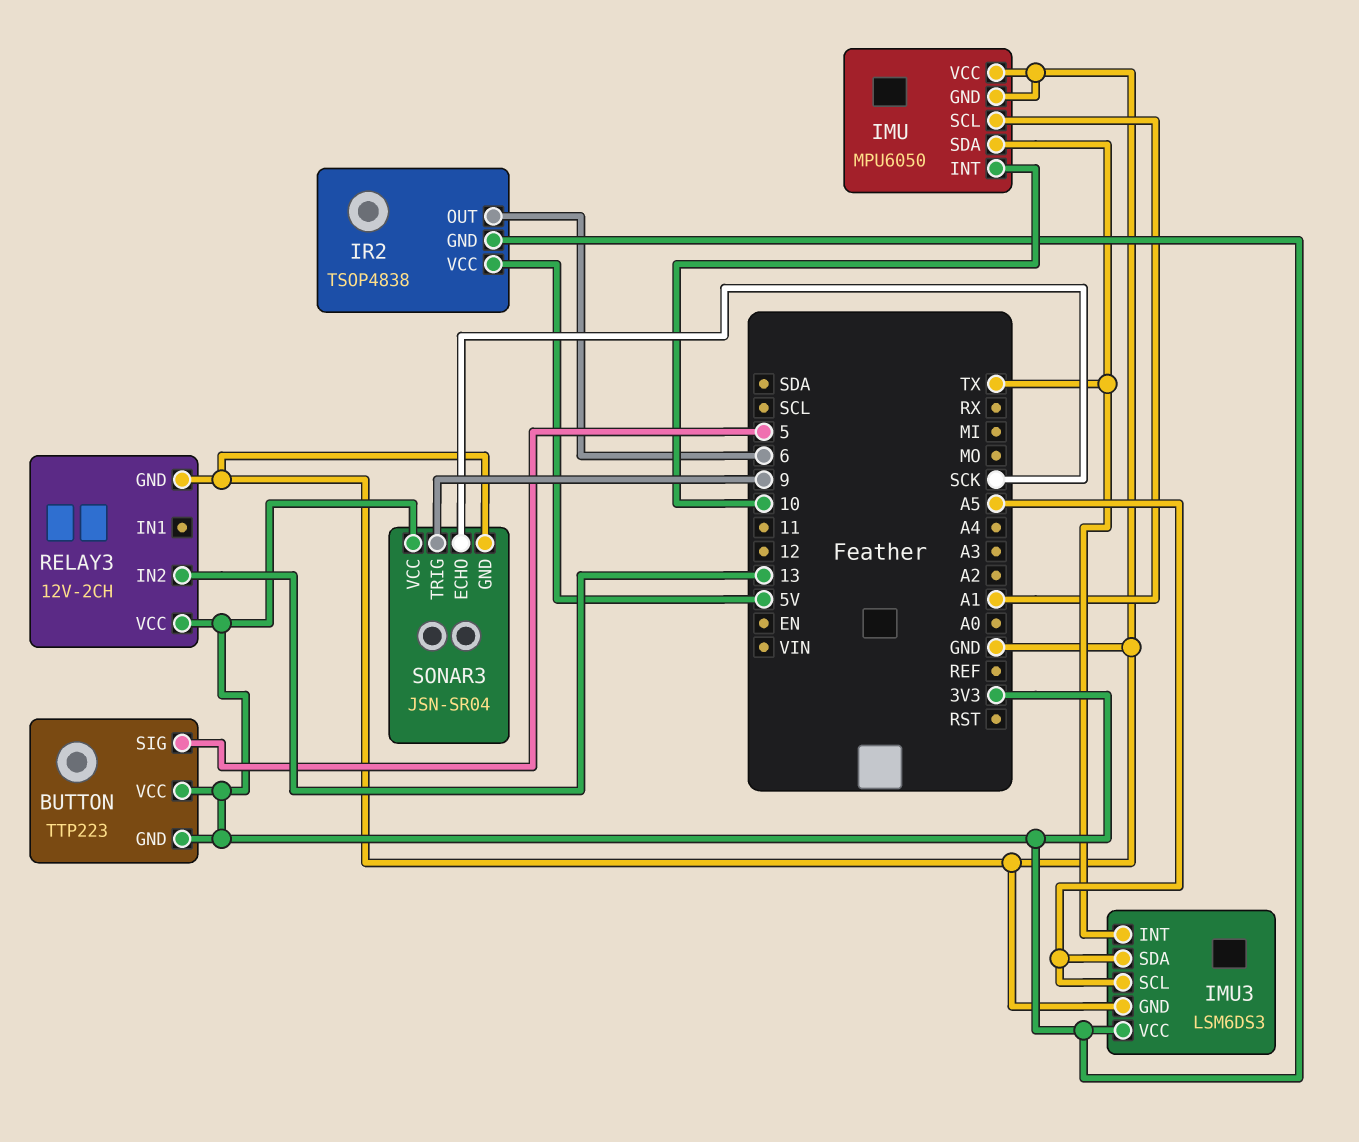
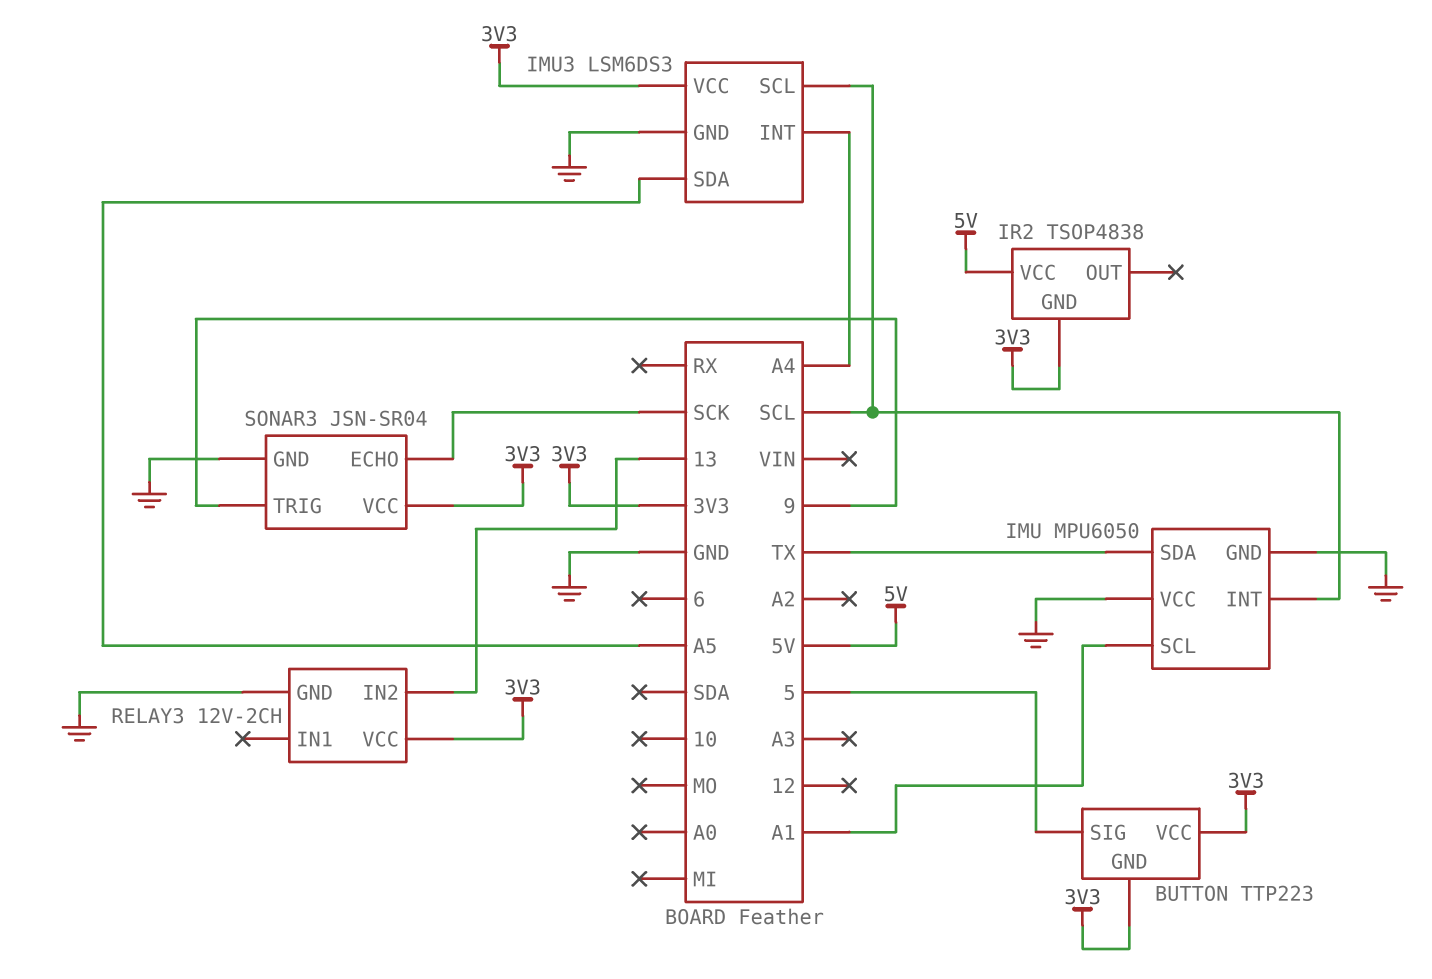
IMU pin INT: 10 -> SCL
IMU3 pin INT: TX -> A4
IMU3 pin SCL: A5 -> SCL
IR2 pin OUT: 6 -> none

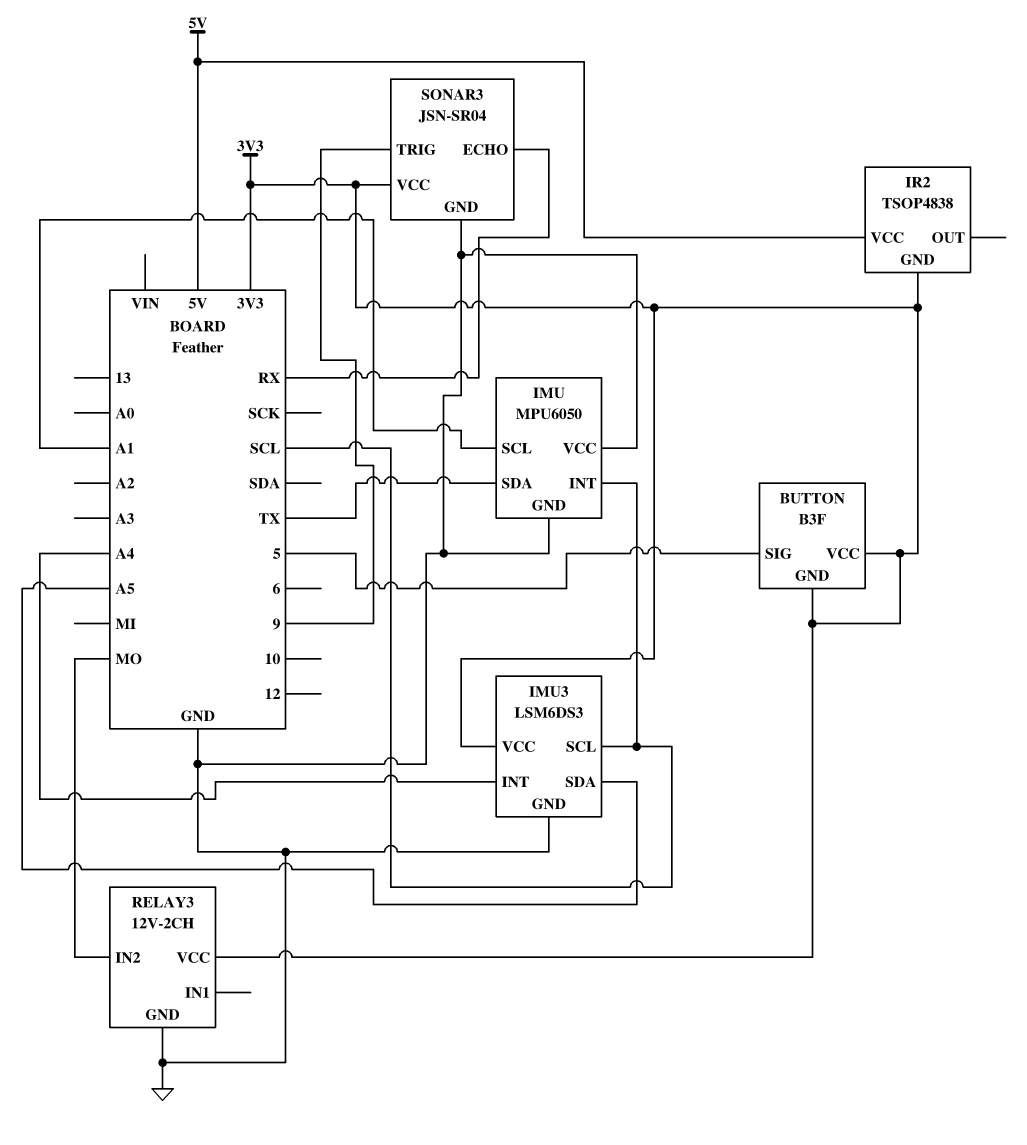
BUTTON: TTP223 -> B3F
RELAY3 pin IN2: 13 -> MO
SONAR3 pin ECHO: SCK -> RX

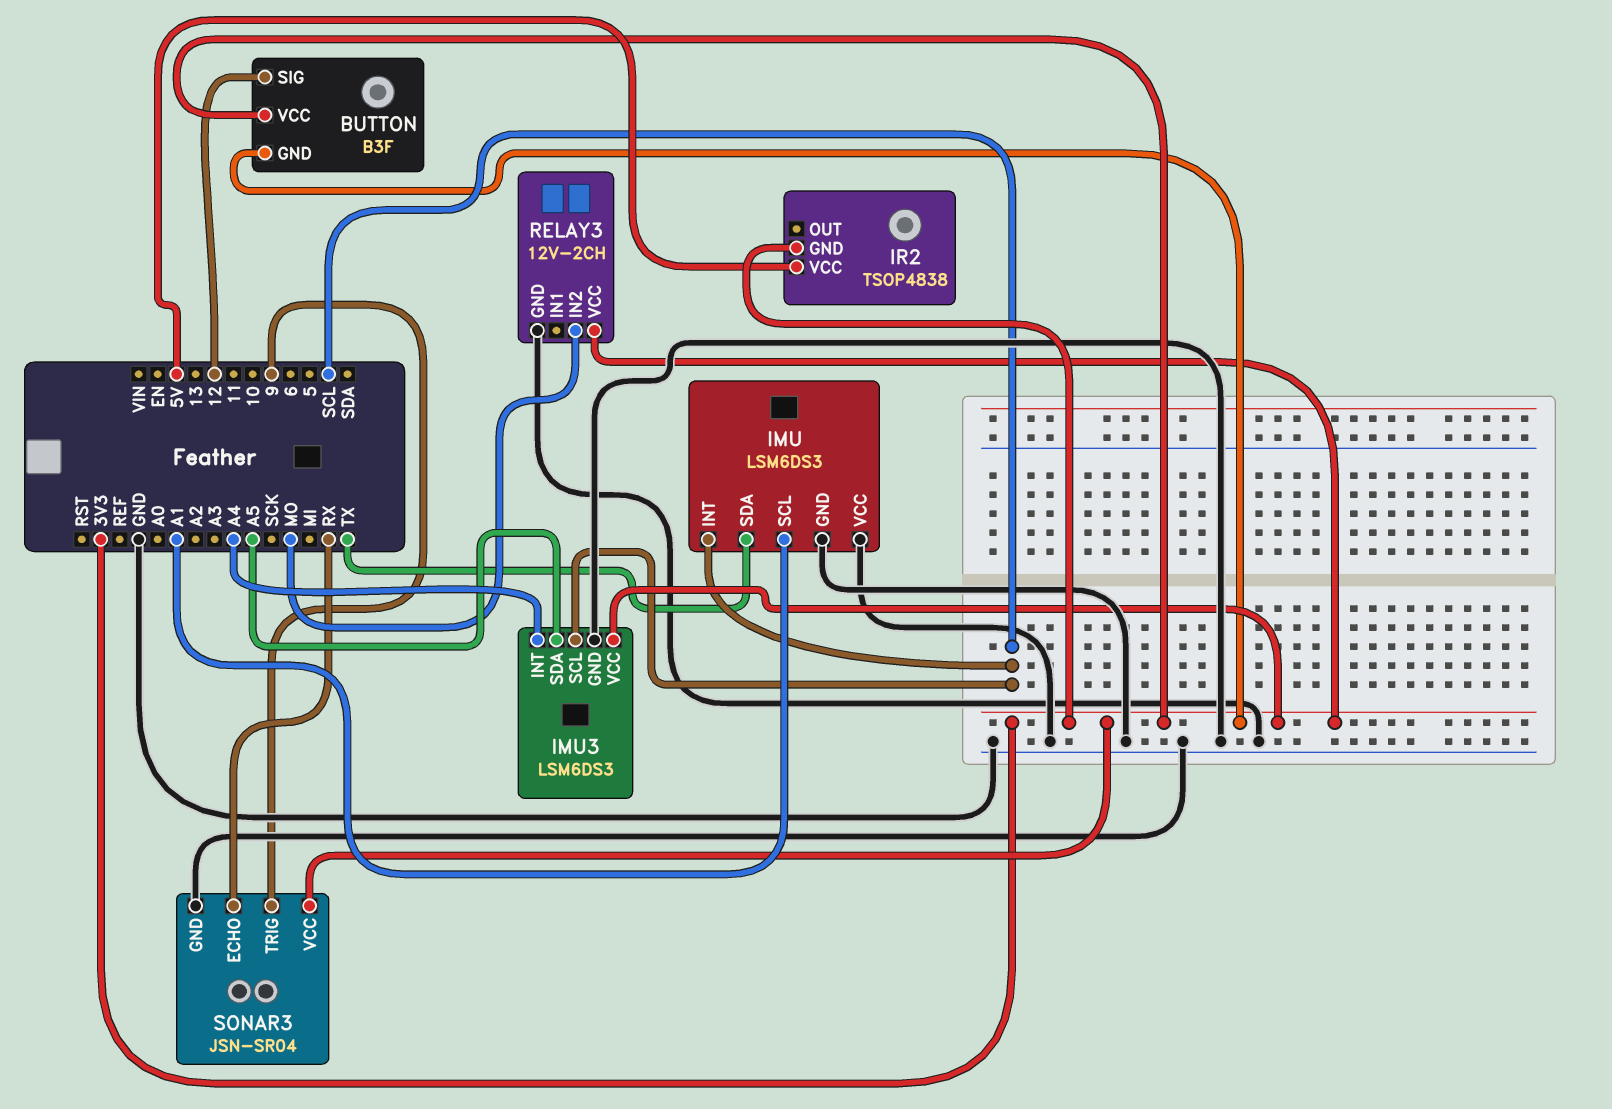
BUTTON pin SIG: 5 -> 12
IMU: MPU6050 -> LSM6DS3

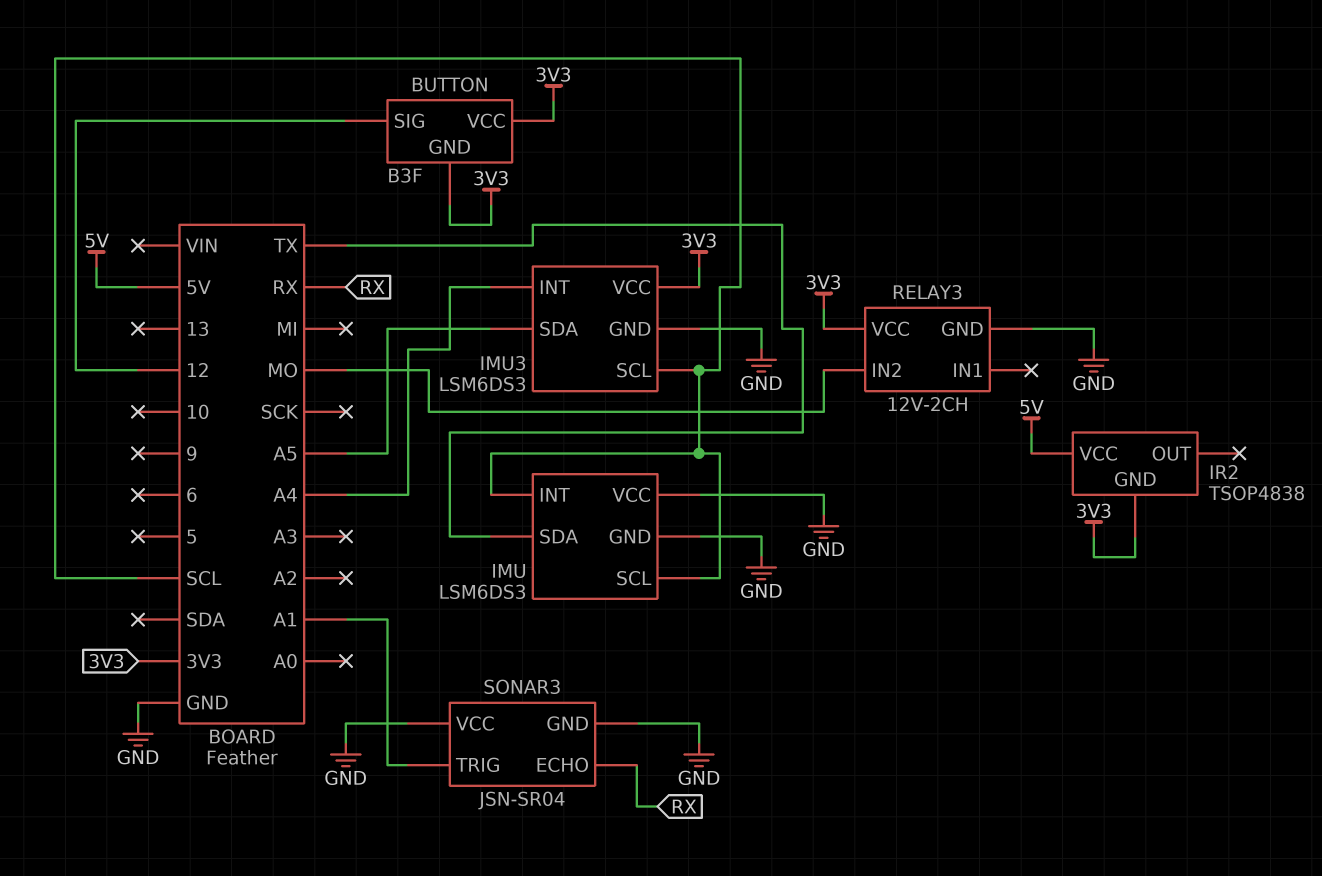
IMU pin SCL: A1 -> SCL
SONAR3 pin TRIG: 9 -> A1
SONAR3 pin VCC: 3V3 -> GND

